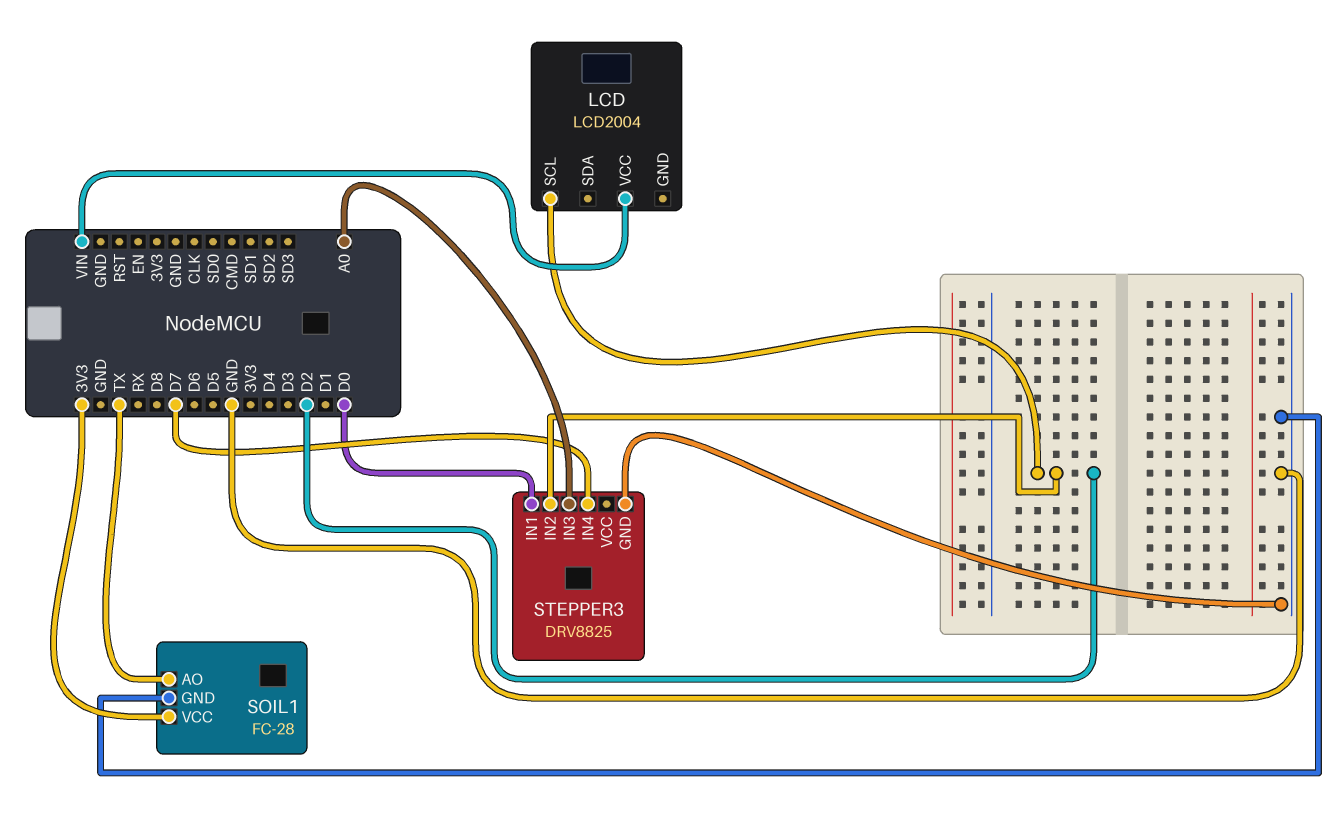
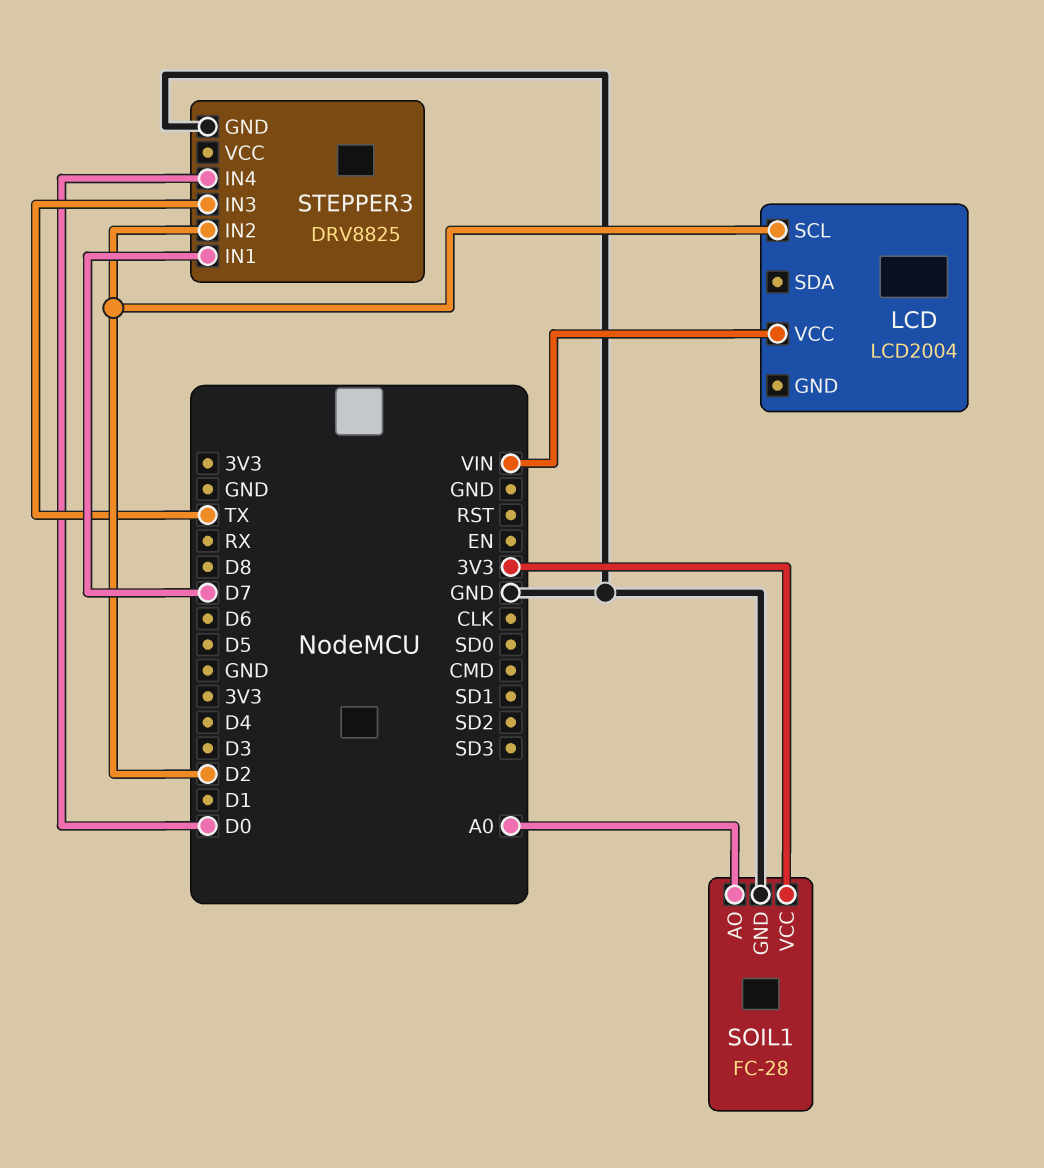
SOIL1 pin AO: TX -> A0
STEPPER3 pin IN1: D0 -> D7
STEPPER3 pin IN3: A0 -> TX
STEPPER3 pin IN4: D7 -> D0

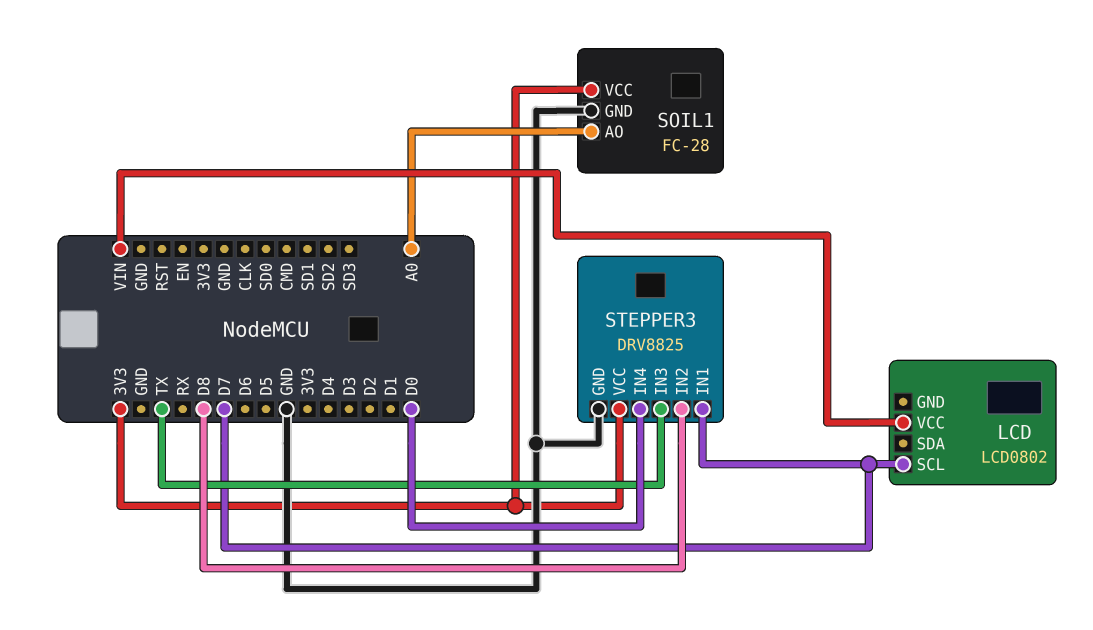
LCD: LCD2004 -> LCD0802
LCD pin SCL: D2 -> D7
STEPPER3 pin IN2: D2 -> D8
STEPPER3 pin VCC: none -> 3V3

